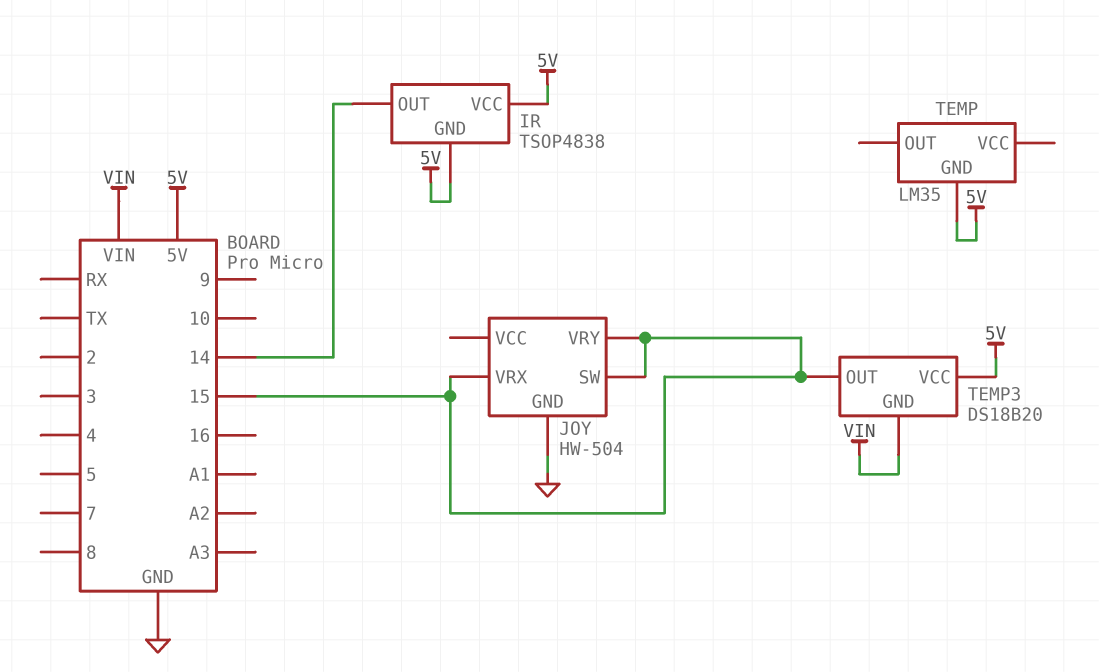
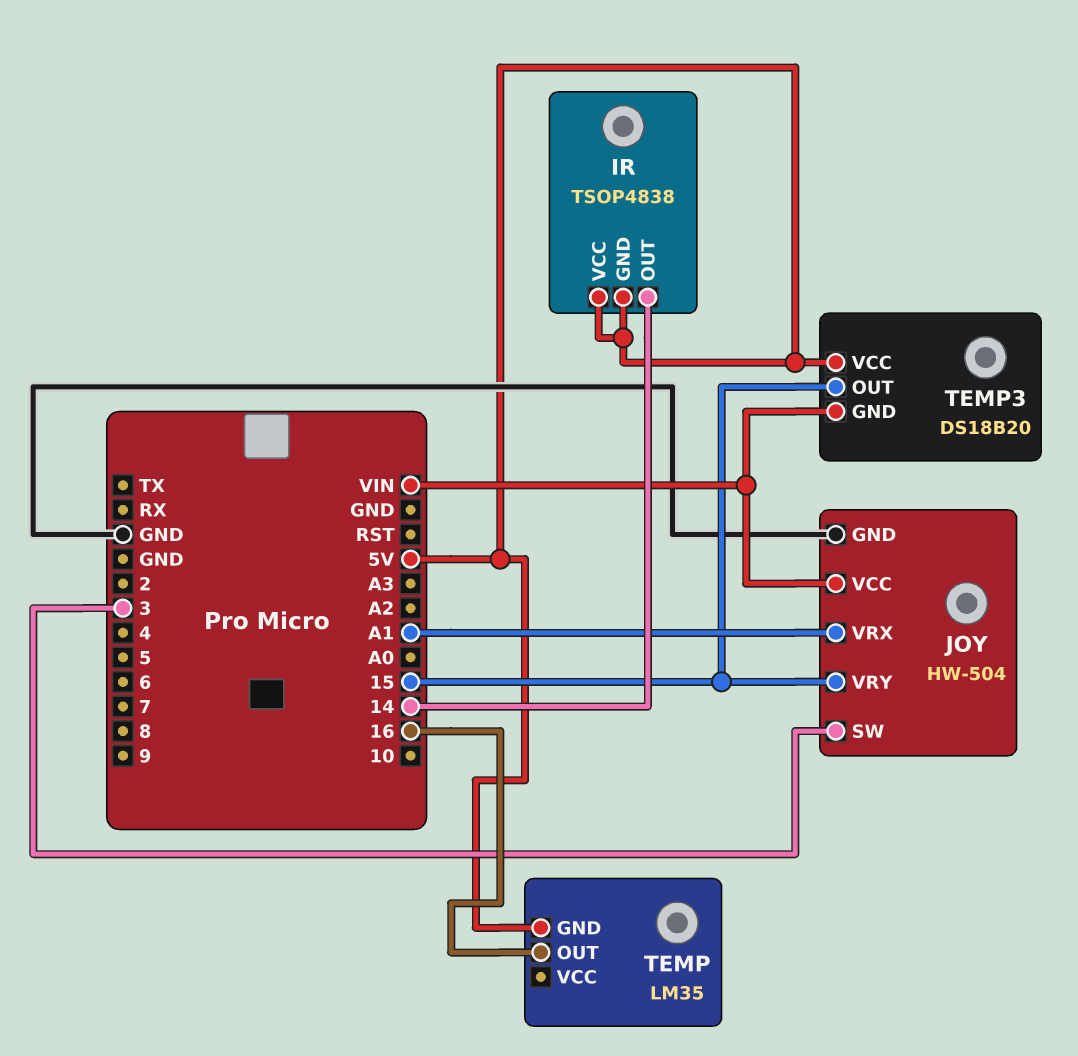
JOY pin SW: 15 -> 3
JOY pin VCC: none -> VIN
JOY pin VRX: 15 -> A1
TEMP pin OUT: none -> 16

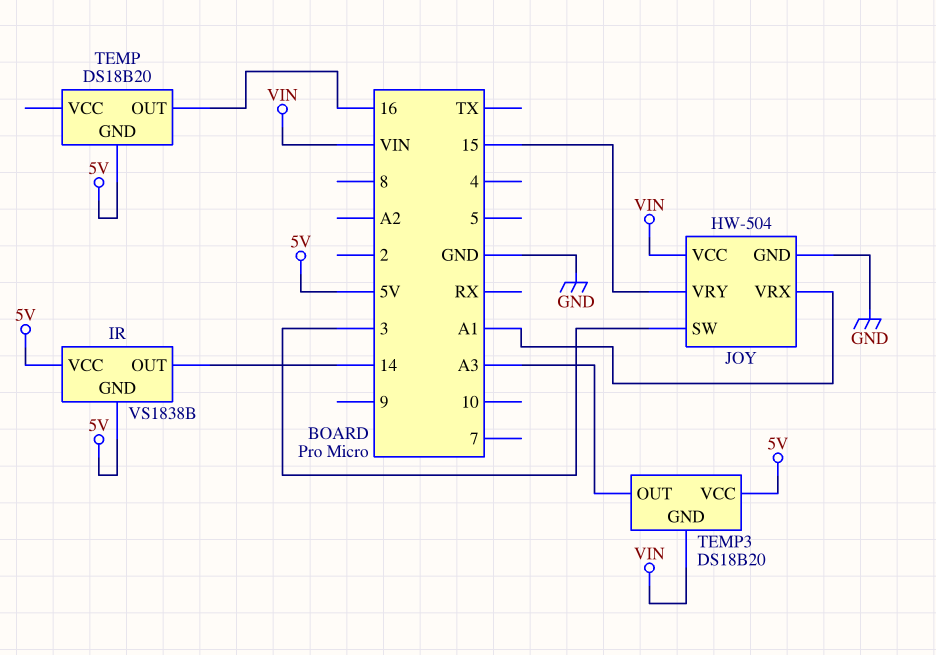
IR: TSOP4838 -> VS1838B
TEMP: LM35 -> DS18B20
TEMP3 pin OUT: 15 -> A3

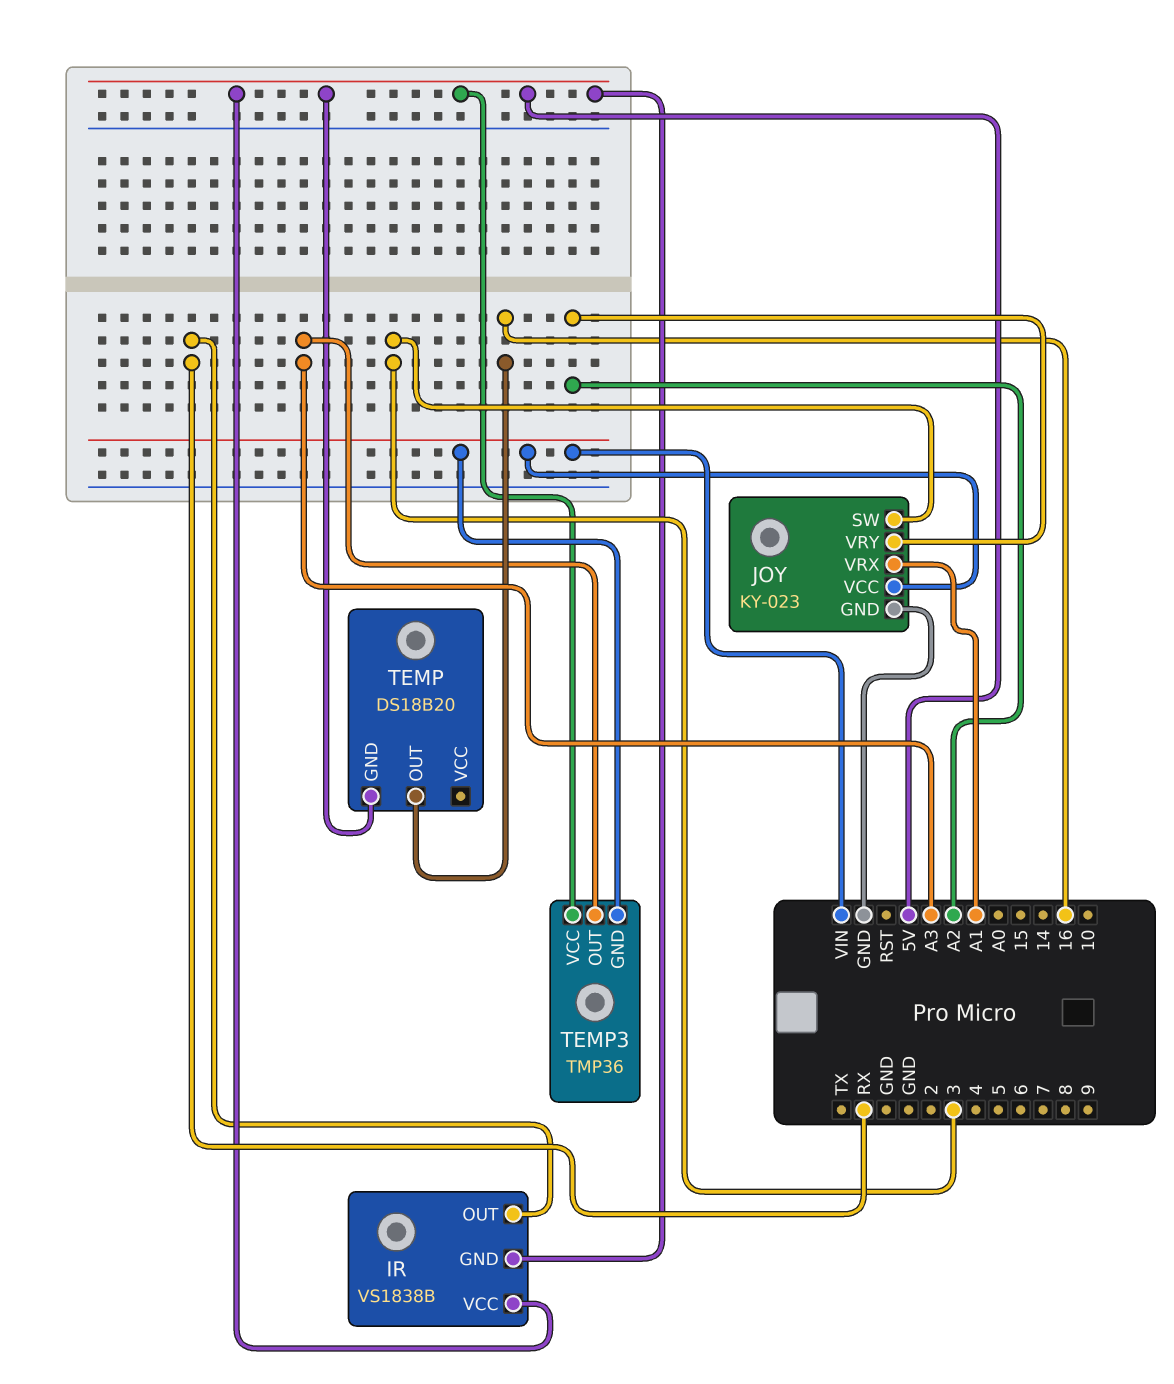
IR pin OUT: 14 -> RX
JOY: HW-504 -> KY-023
JOY pin VRY: 15 -> A2
TEMP3: DS18B20 -> TMP36

